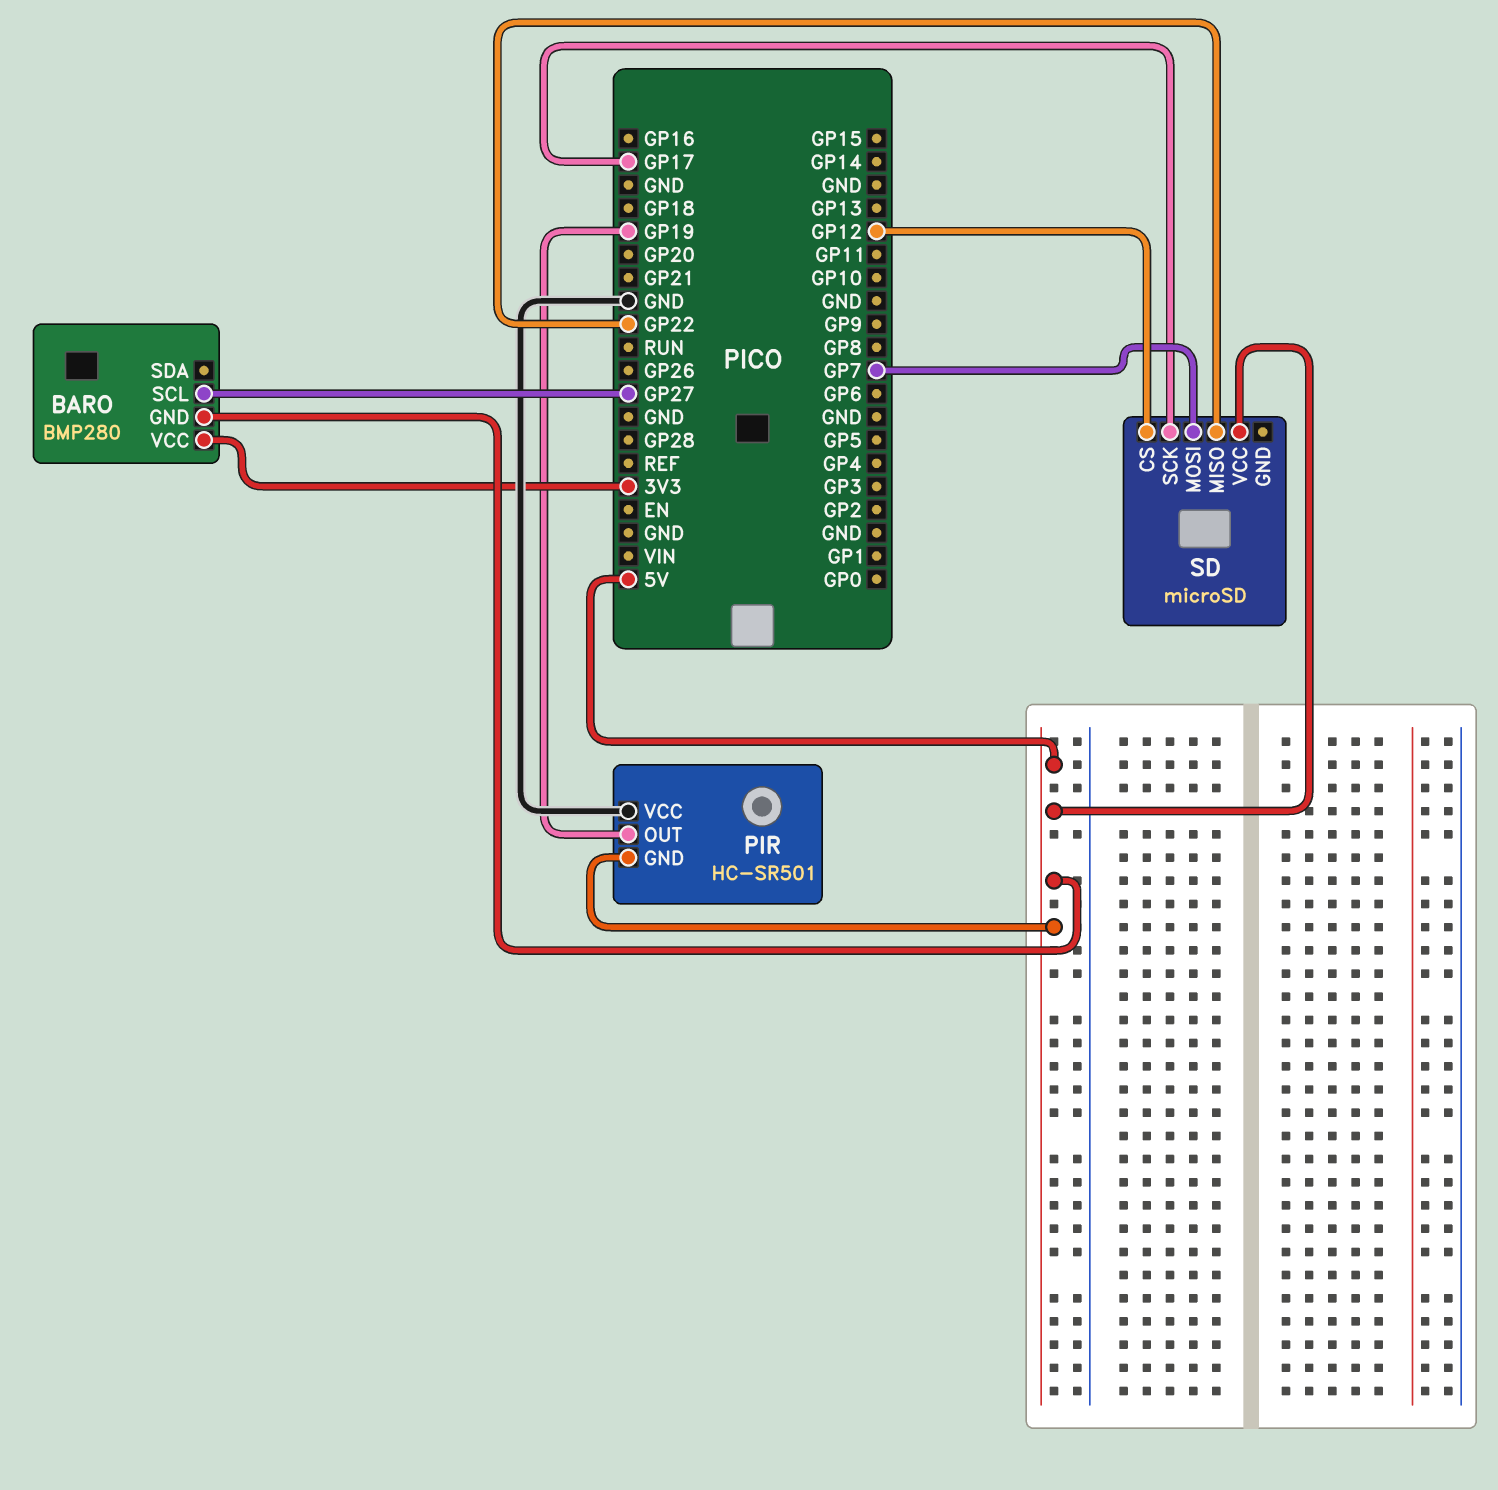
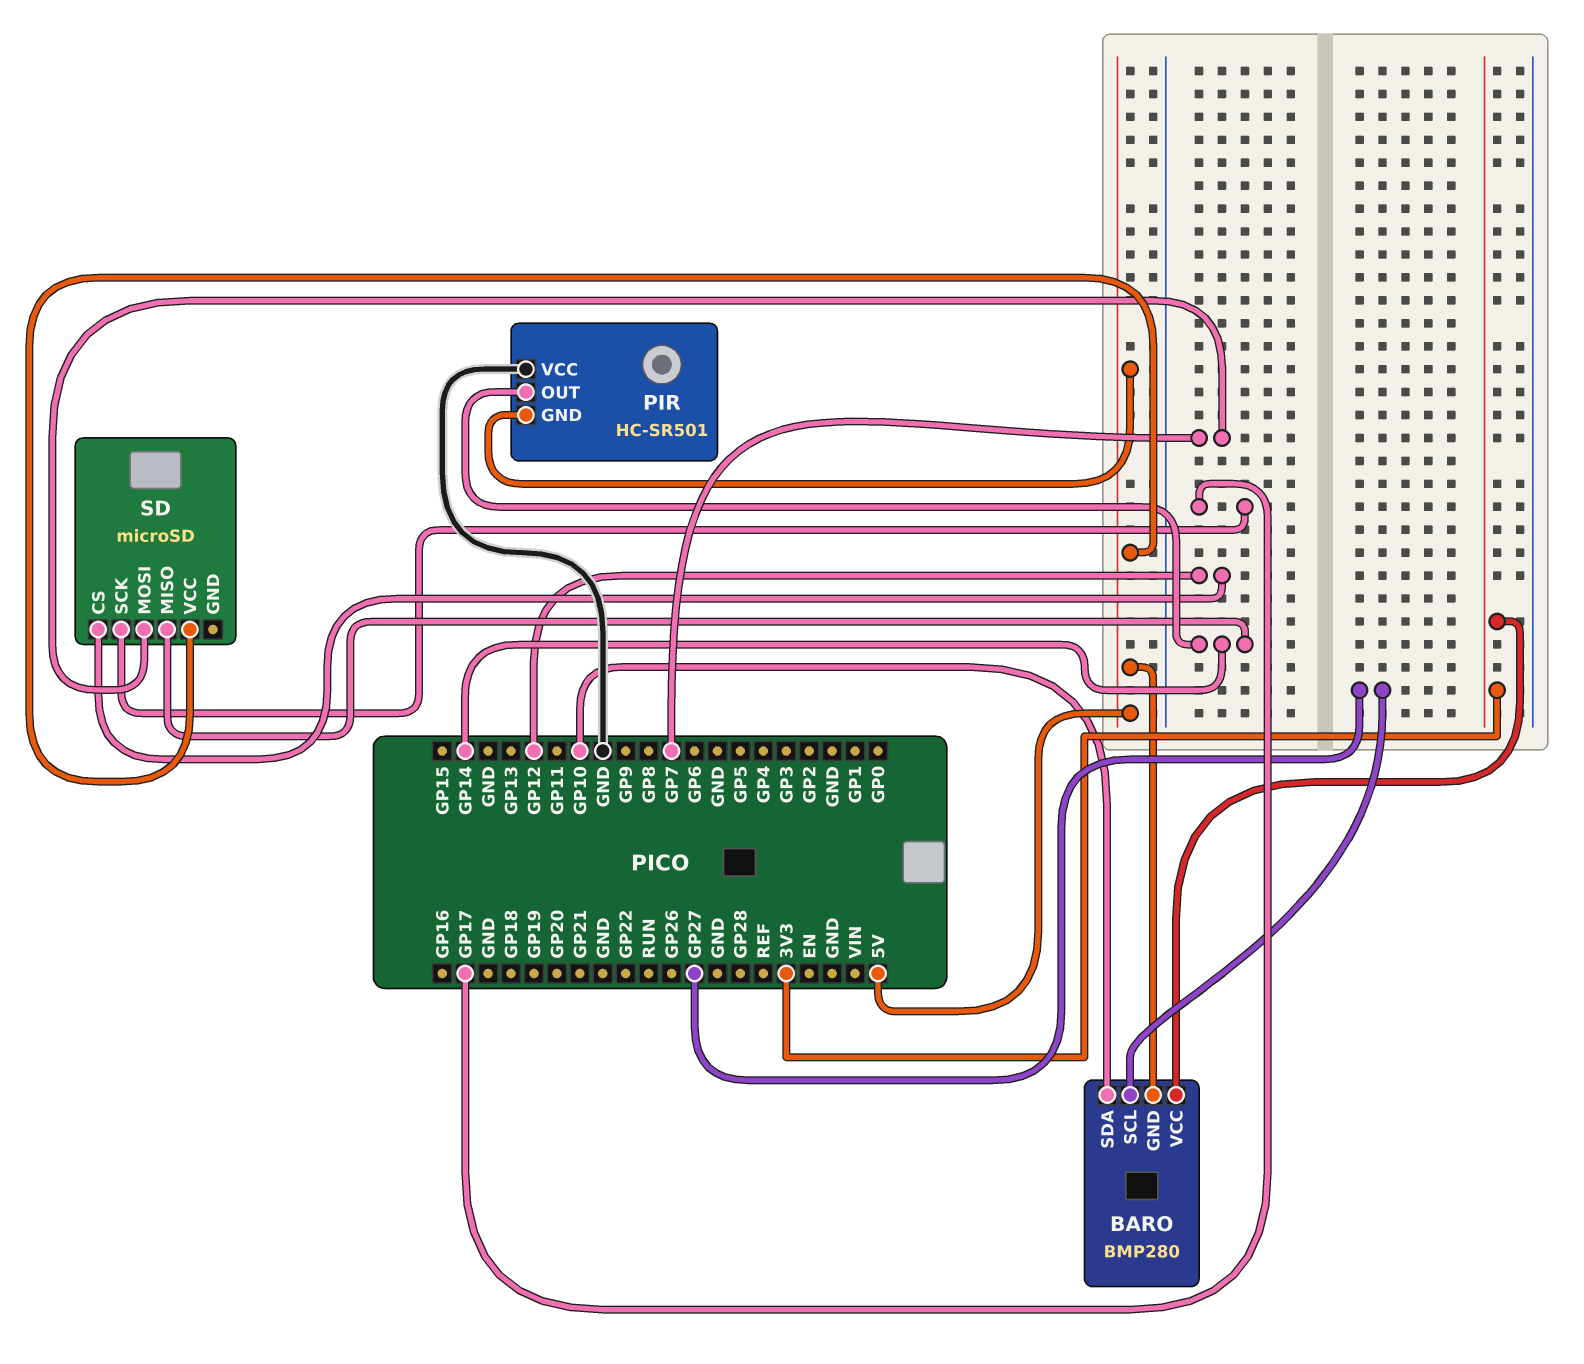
BARO pin SDA: none -> GP10
PIR pin OUT: GP19 -> GP14
SD pin MISO: GP22 -> GP14

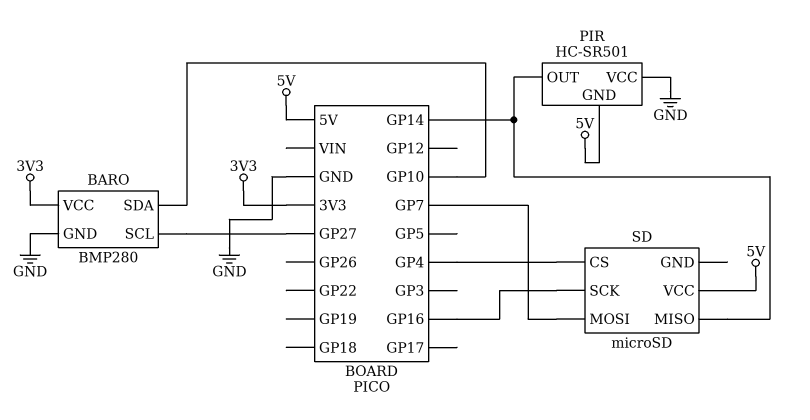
BARO pin GND: 5V -> GND
SD pin CS: GP12 -> GP4
SD pin SCK: GP17 -> GP16

